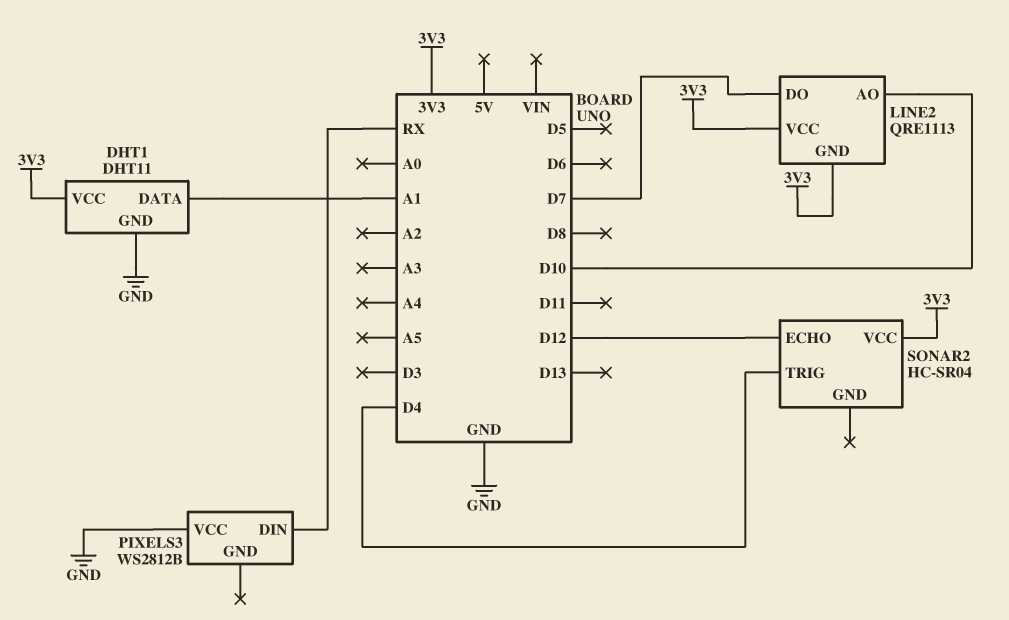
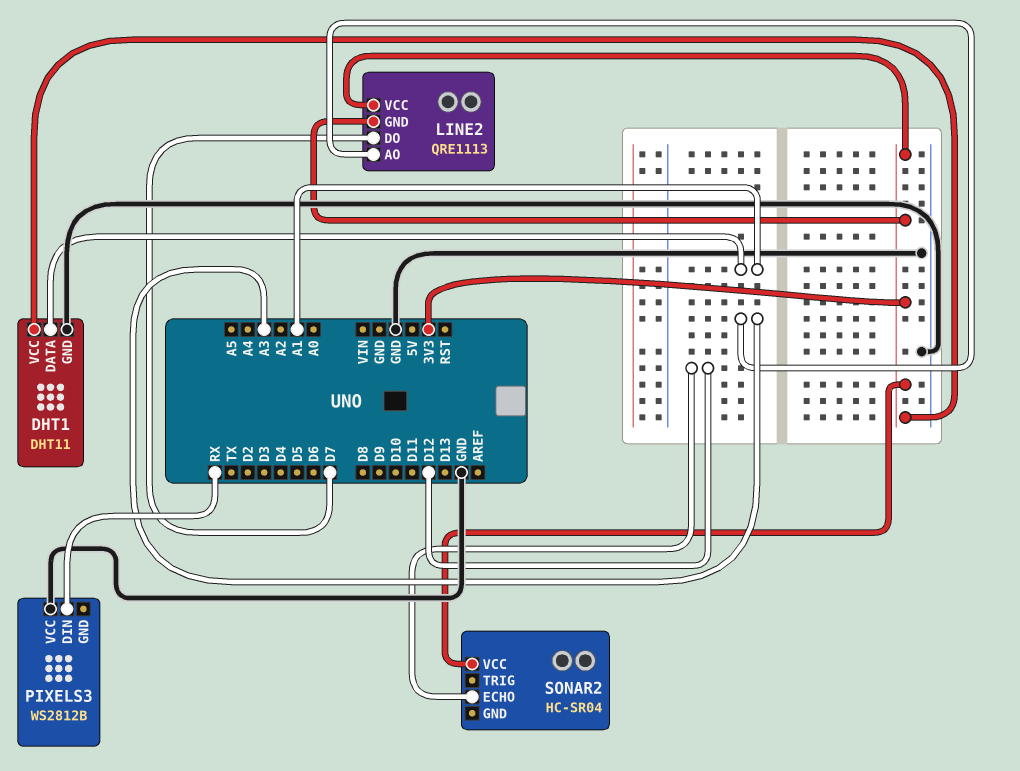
LINE2 pin AO: D10 -> A3
SONAR2 pin TRIG: D4 -> none

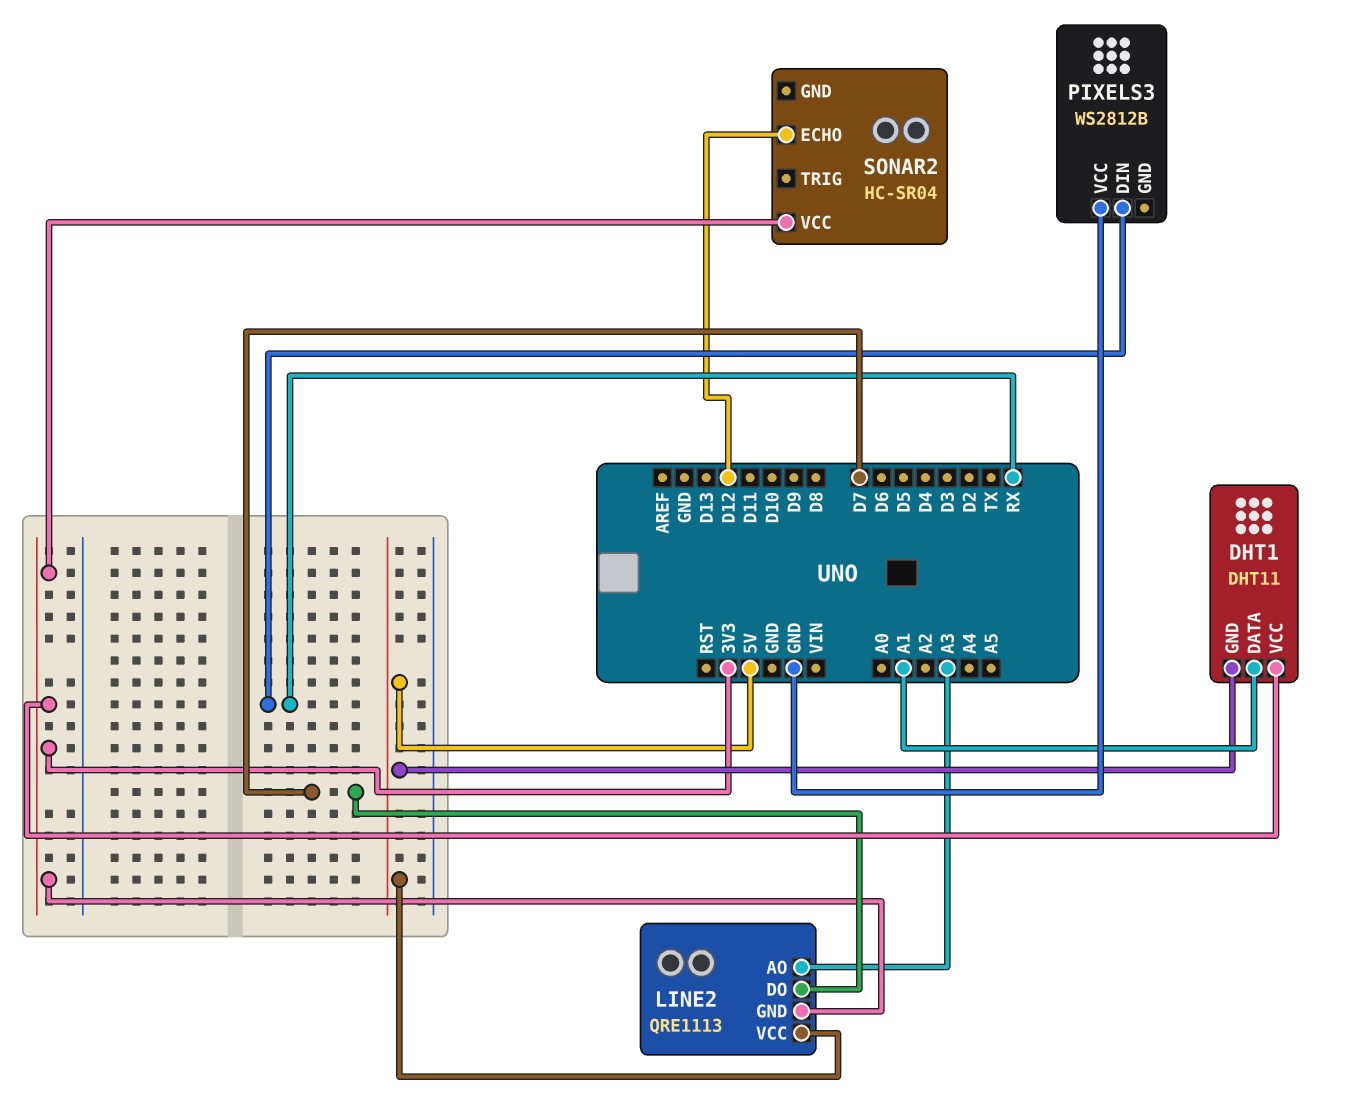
DHT1 pin GND: GND -> 5V
LINE2 pin VCC: 3V3 -> 5V

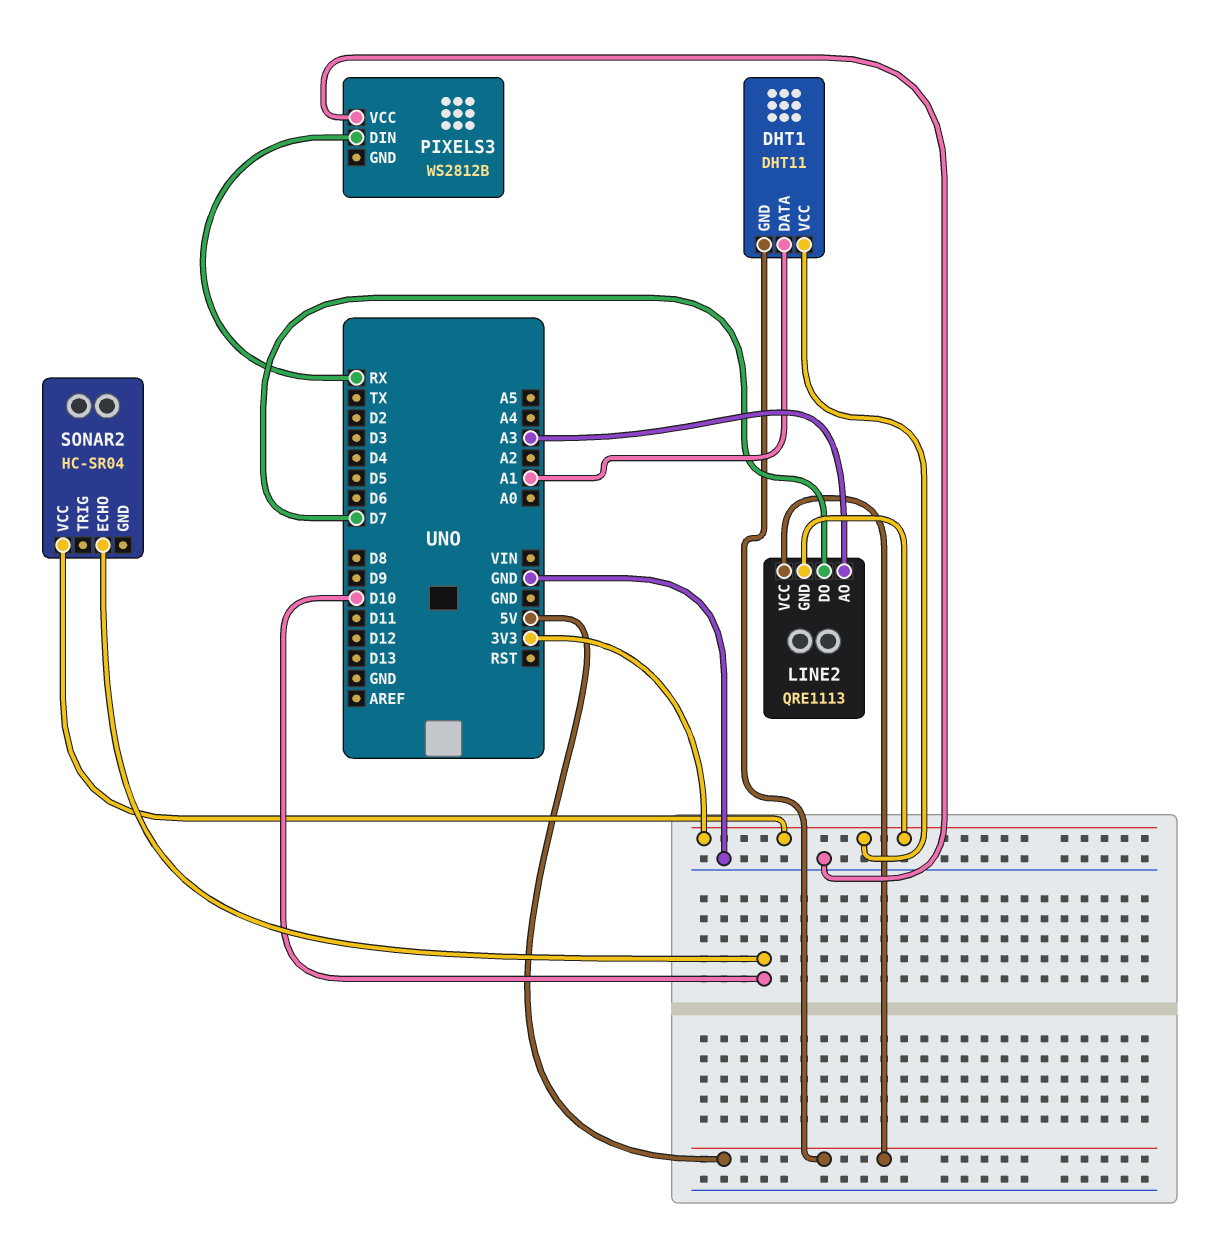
SONAR2 pin ECHO: D12 -> D10

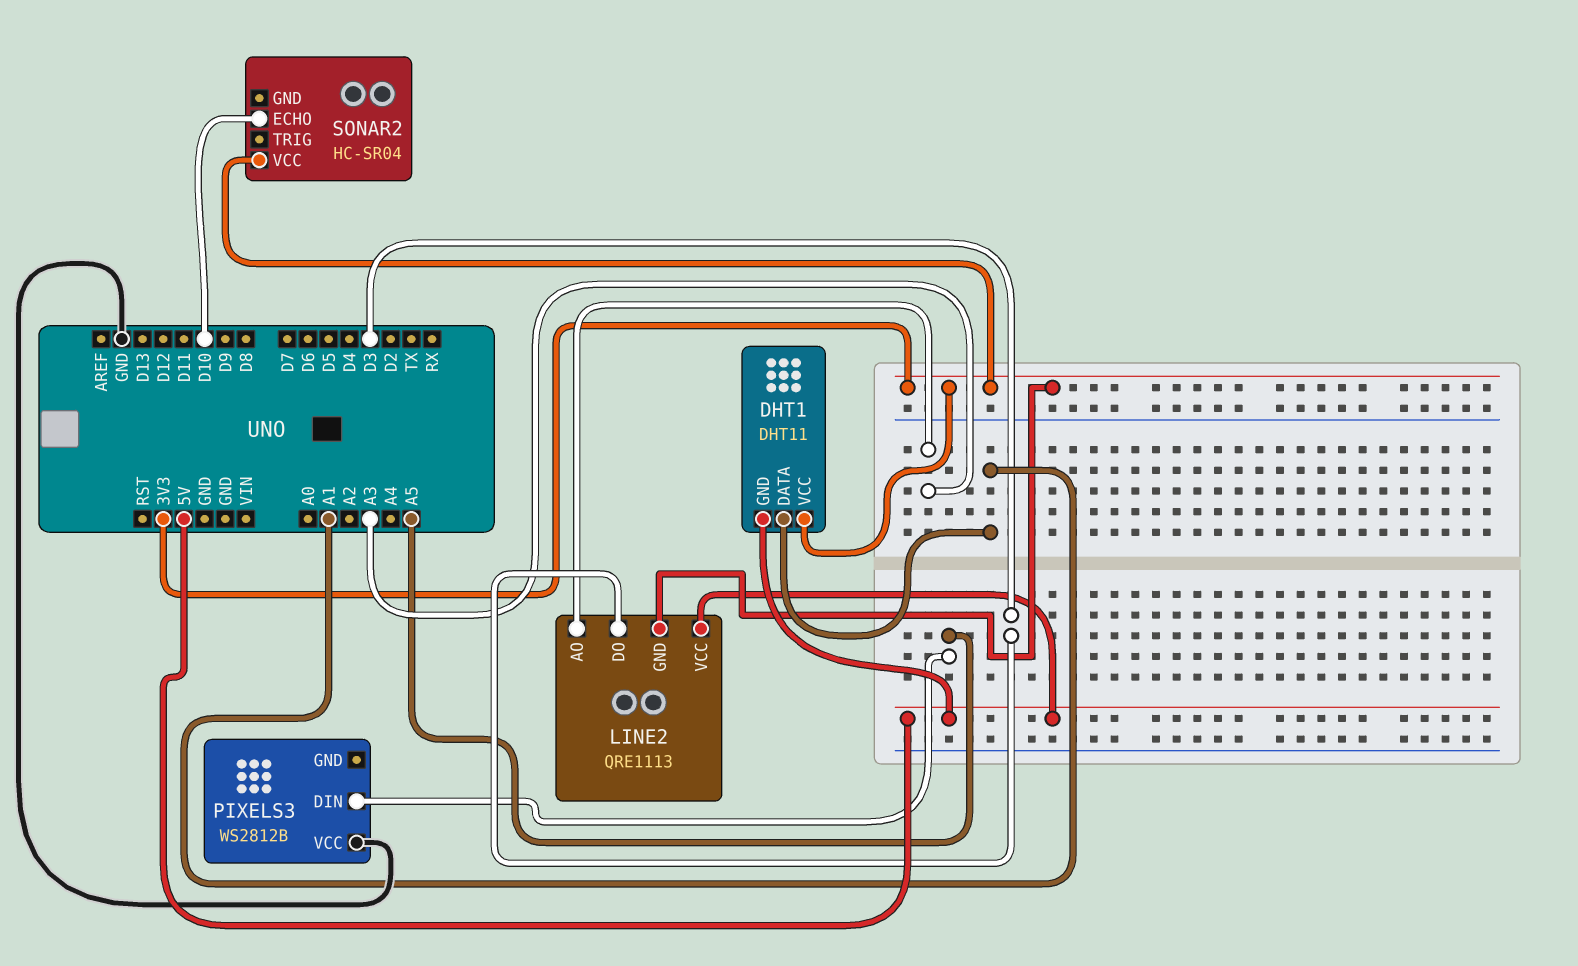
LINE2 pin DO: D7 -> D3
PIXELS3 pin DIN: RX -> A5

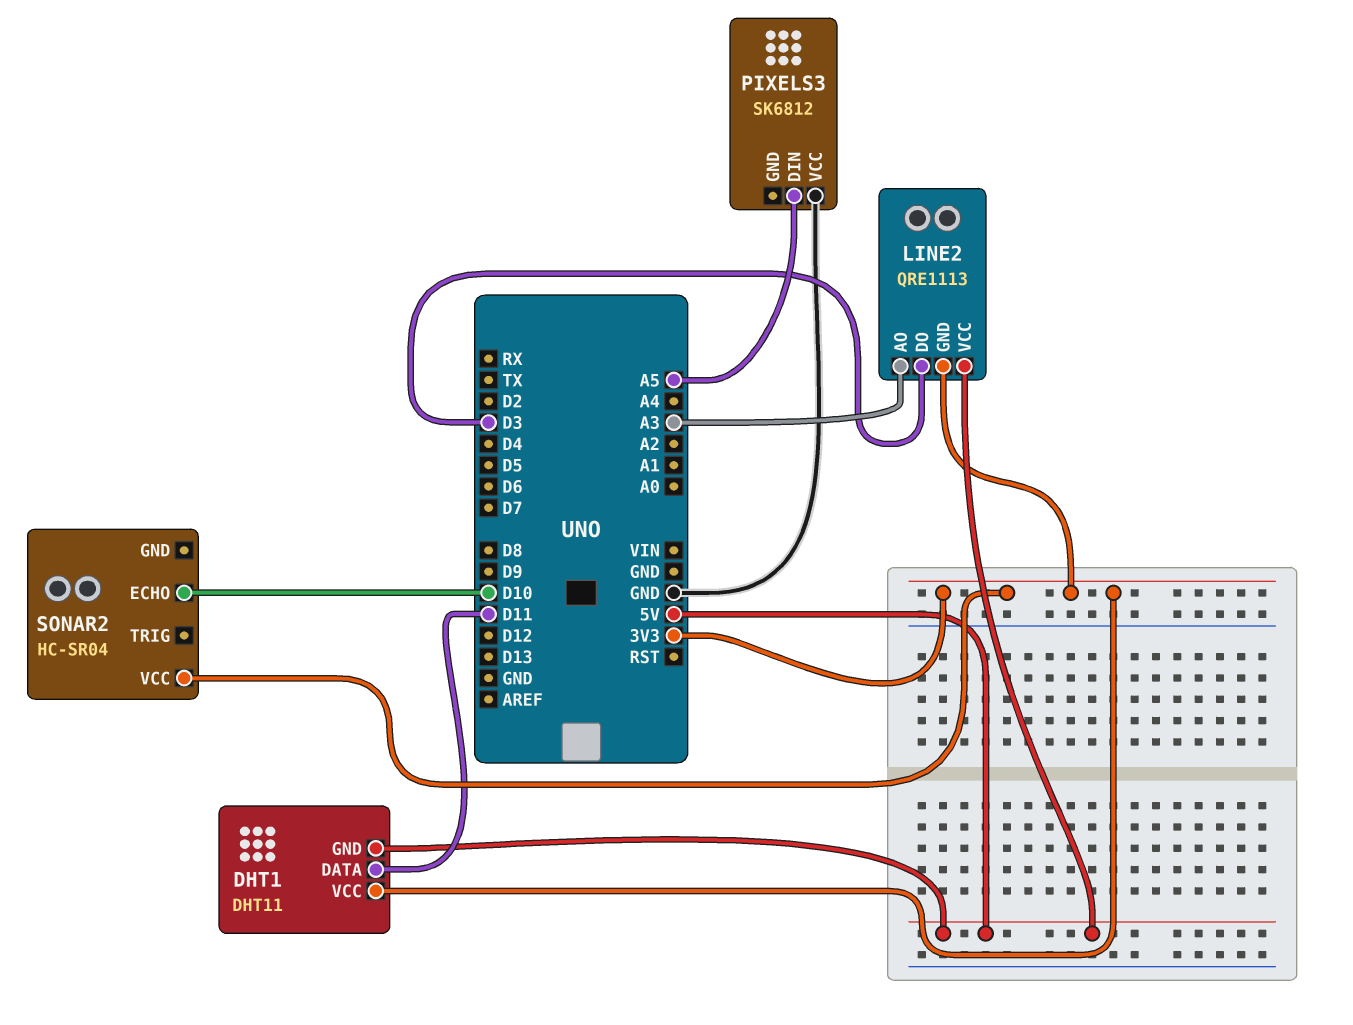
DHT1 pin DATA: A1 -> D11
PIXELS3: WS2812B -> SK6812

